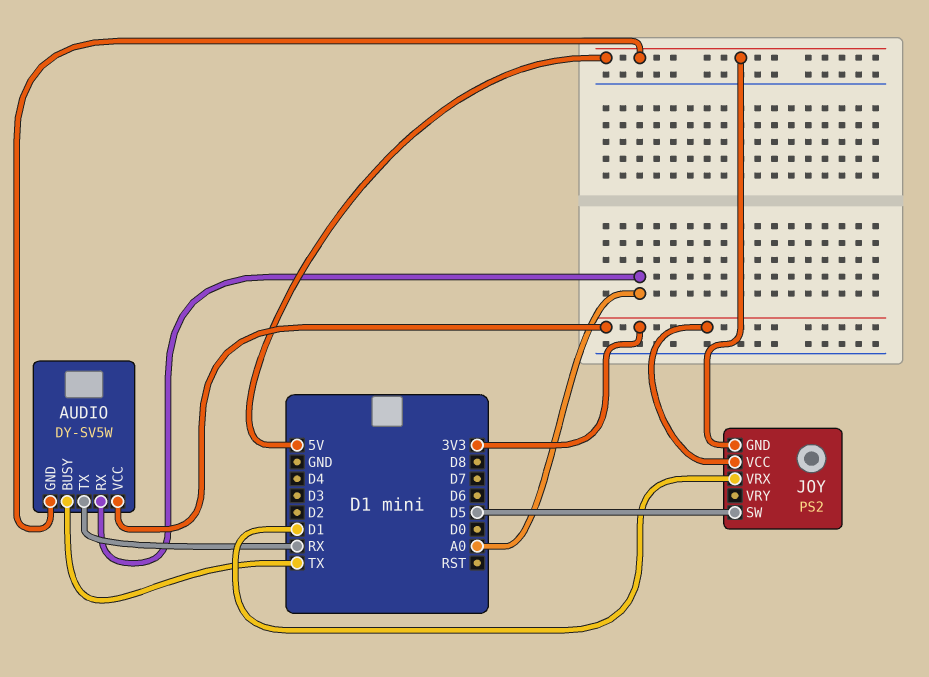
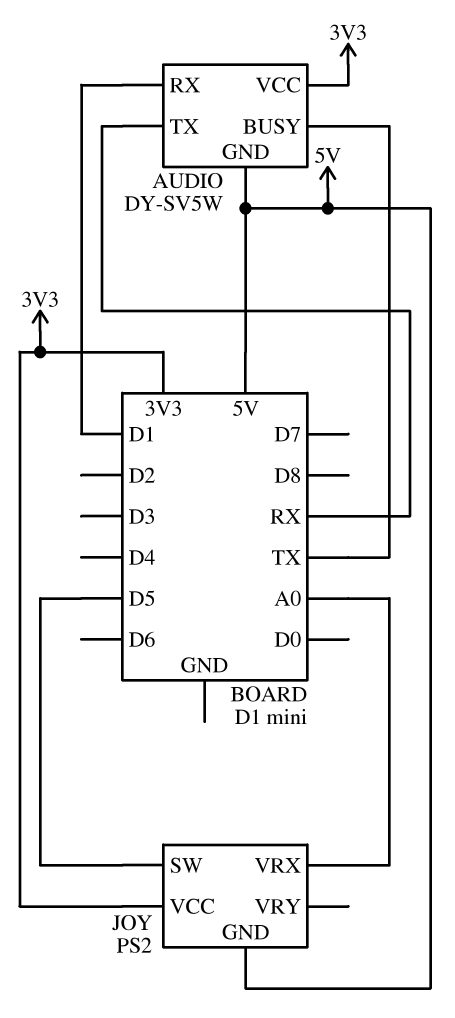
AUDIO pin RX: A0 -> D1
JOY pin VRX: D1 -> A0

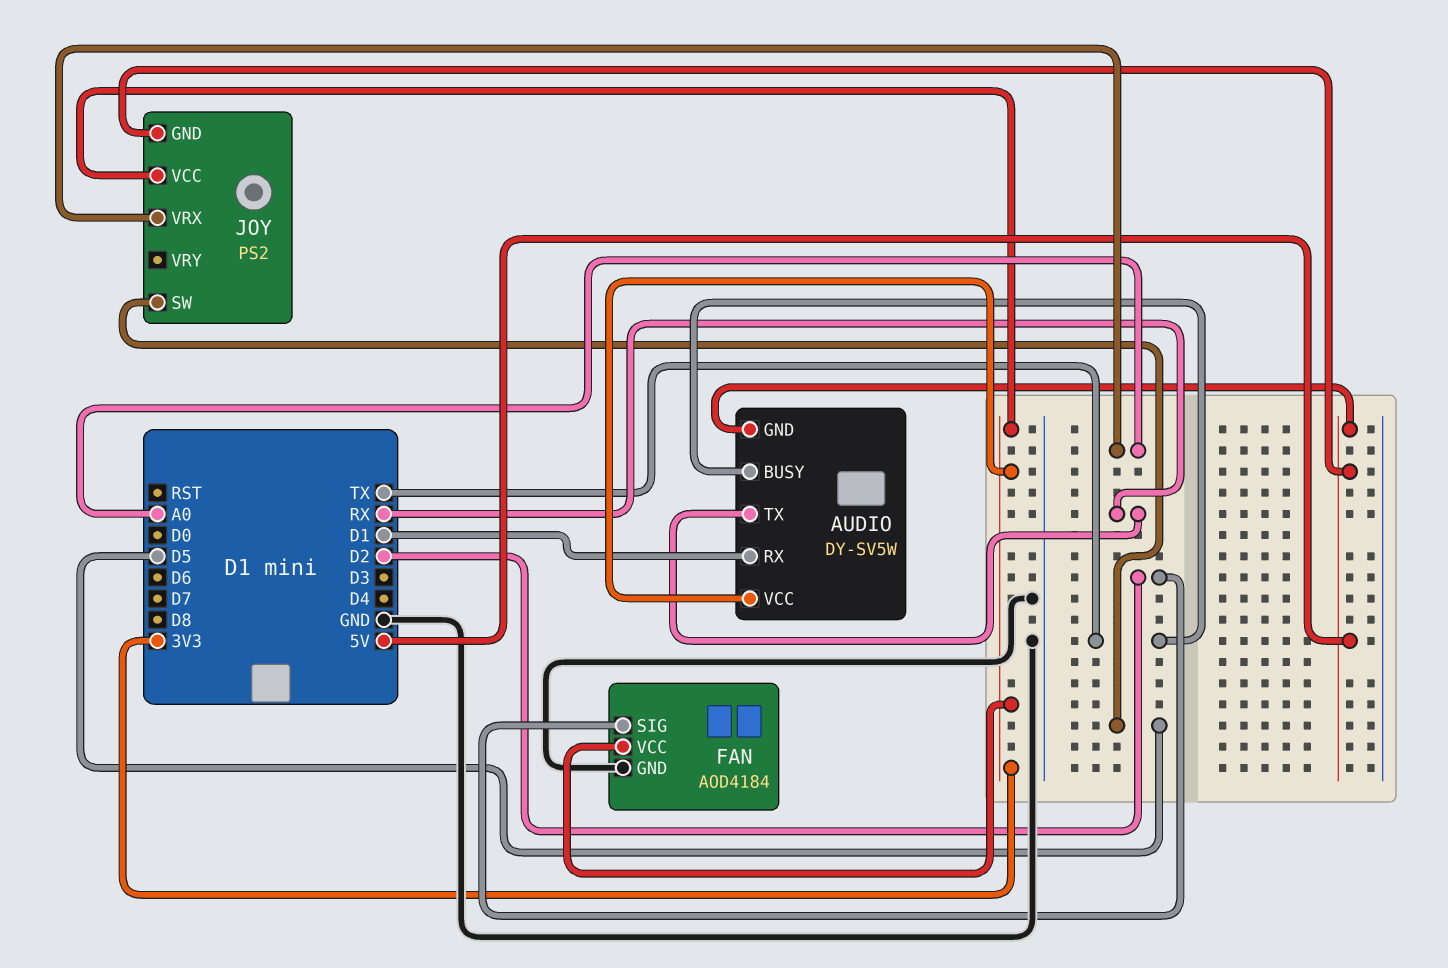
FAN: none -> AOD4184
FAN pin GND: none -> GND
FAN pin SIG: none -> D2
FAN pin VCC: none -> 3V3

